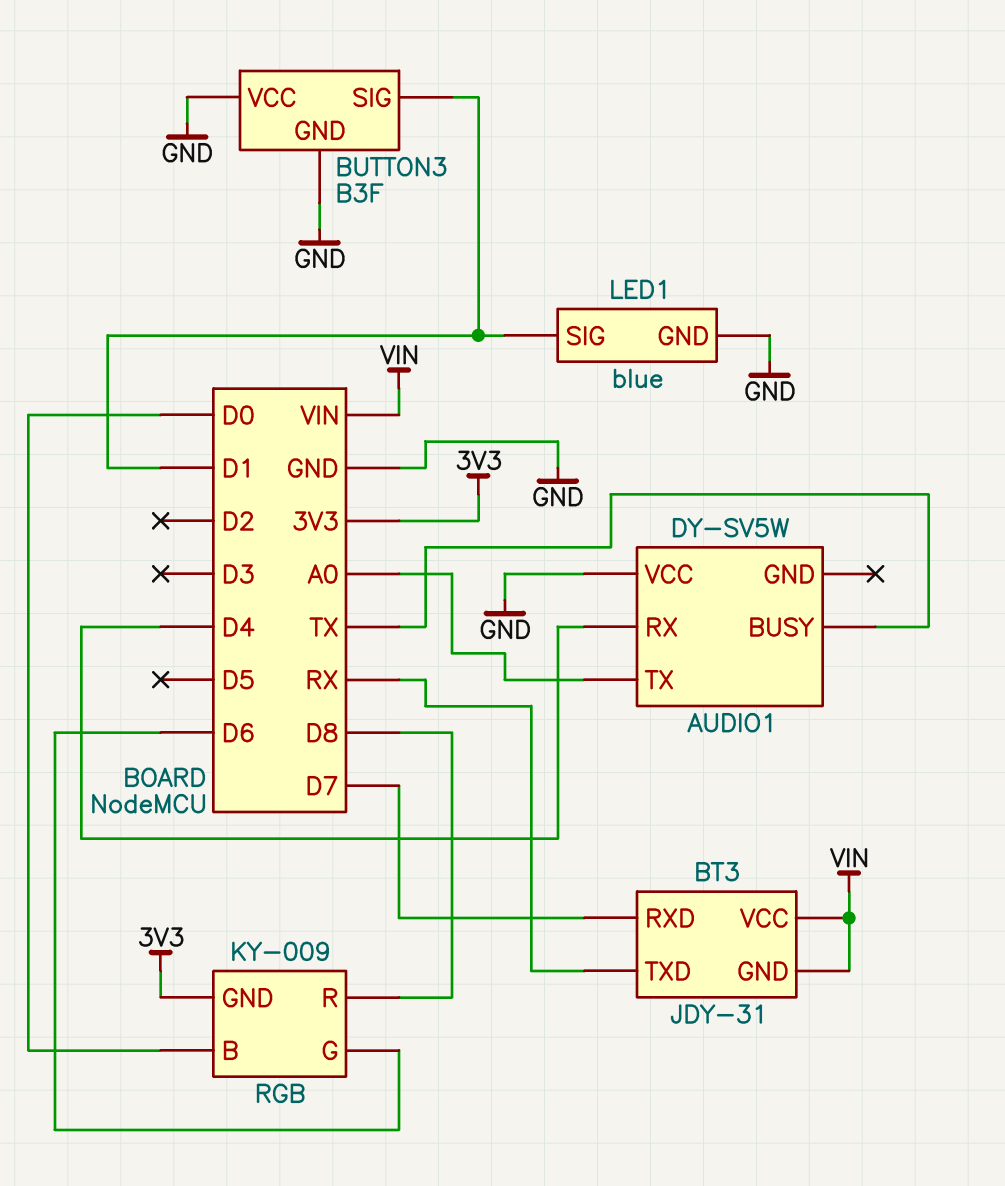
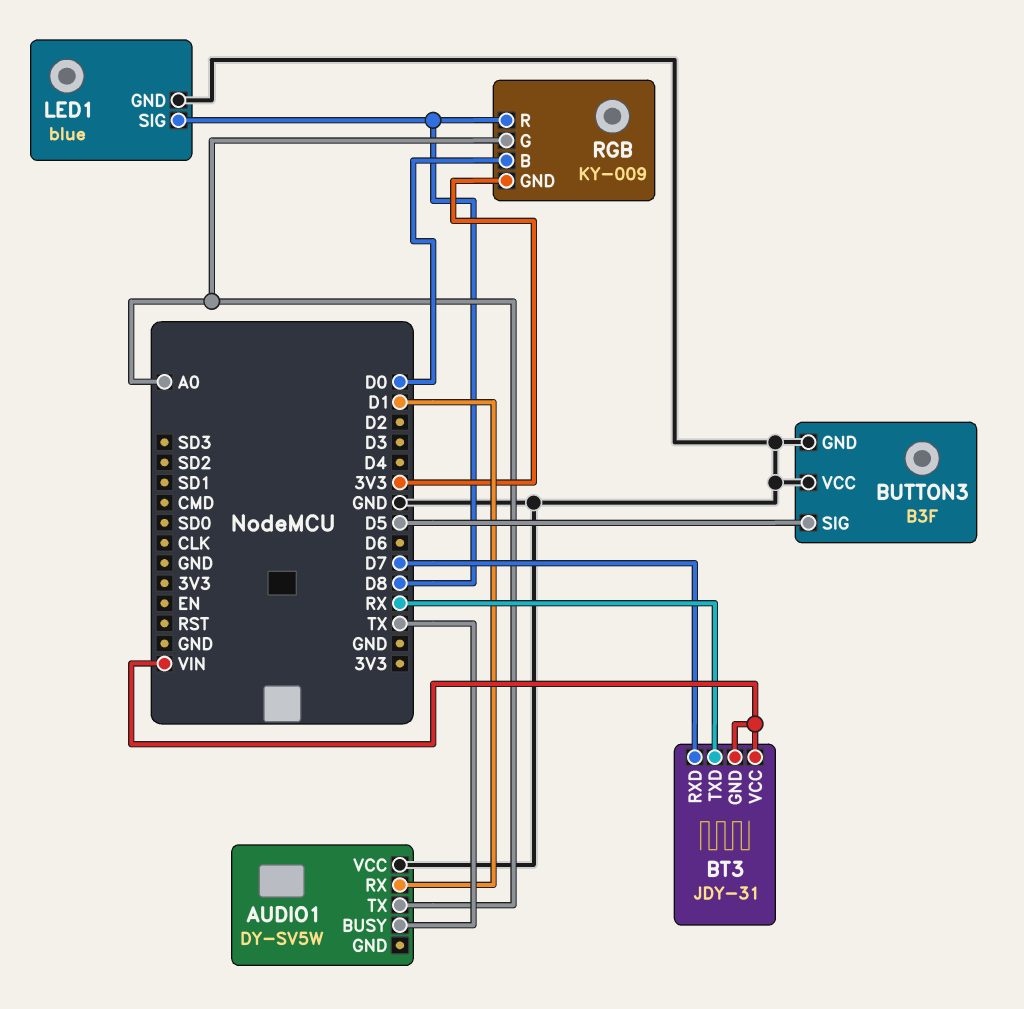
AUDIO1 pin RX: D4 -> D1
BUTTON3 pin SIG: D1 -> D5
LED1 pin SIG: D1 -> D8
RGB pin G: D6 -> A0

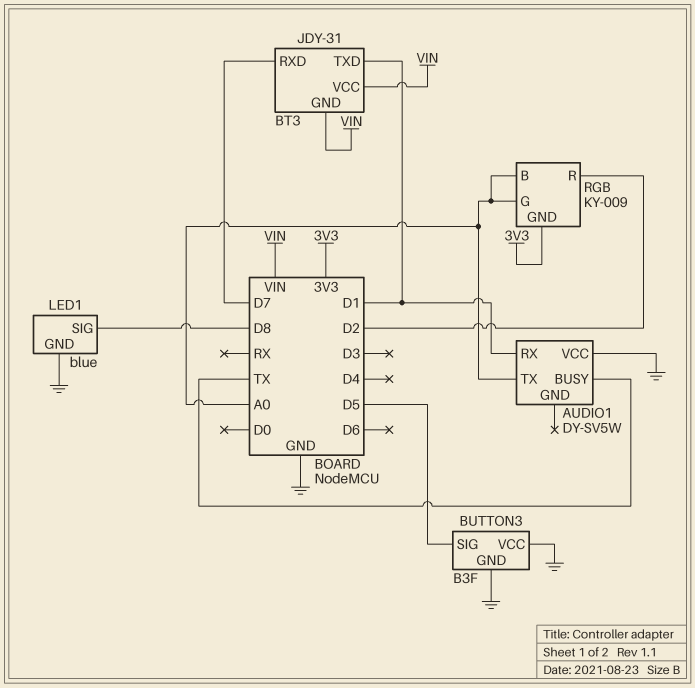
BT3 pin TXD: RX -> D1
RGB pin B: D0 -> A0
RGB pin R: D8 -> D2

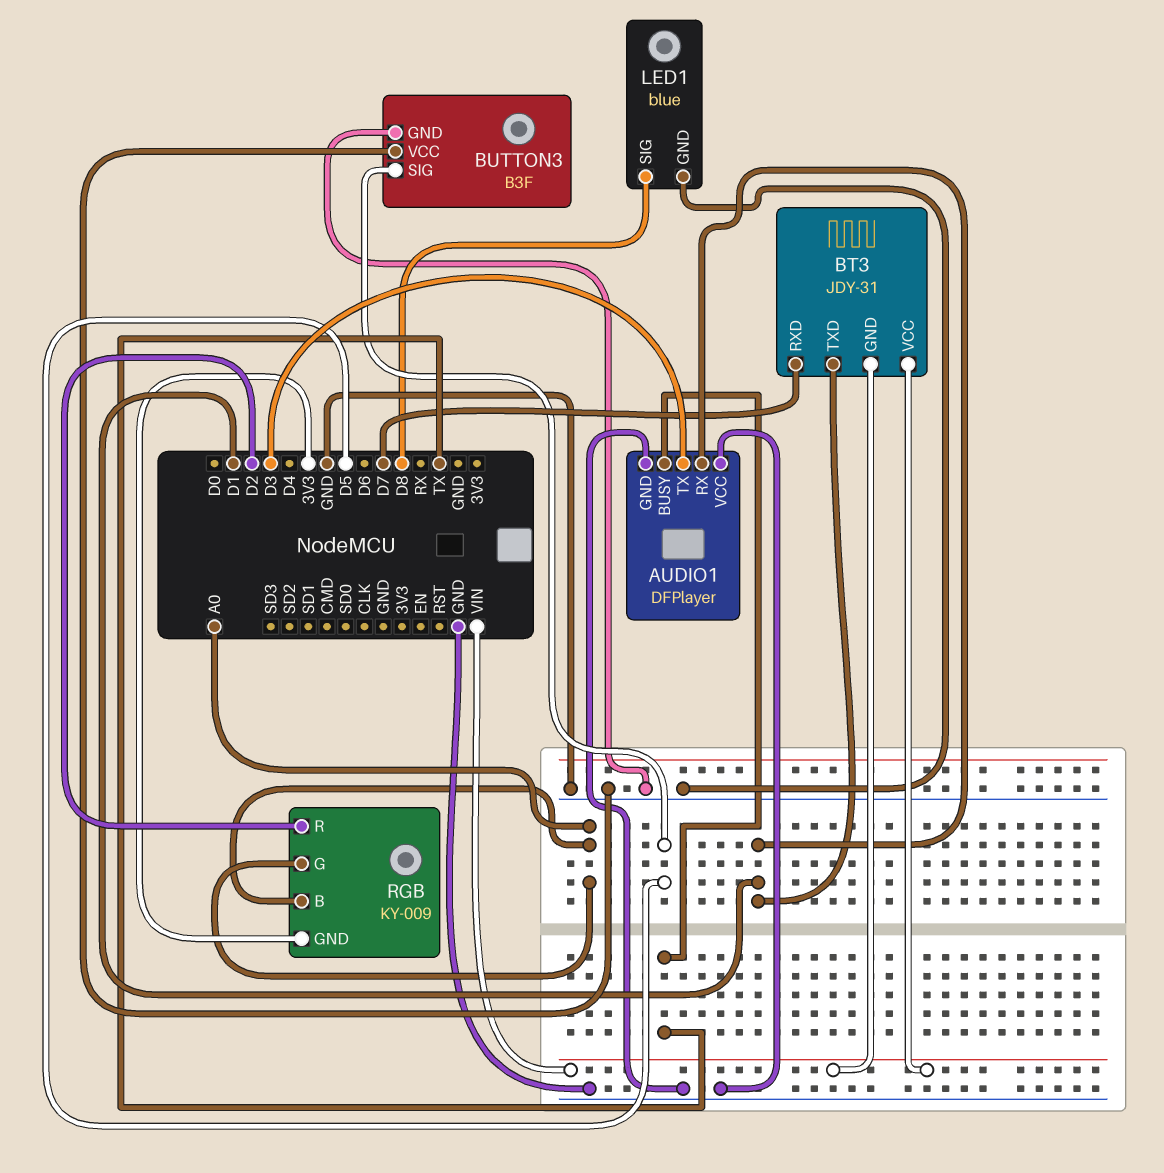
AUDIO1: DY-SV5W -> DFPlayer
AUDIO1 pin GND: none -> GND
AUDIO1 pin TX: A0 -> D3

